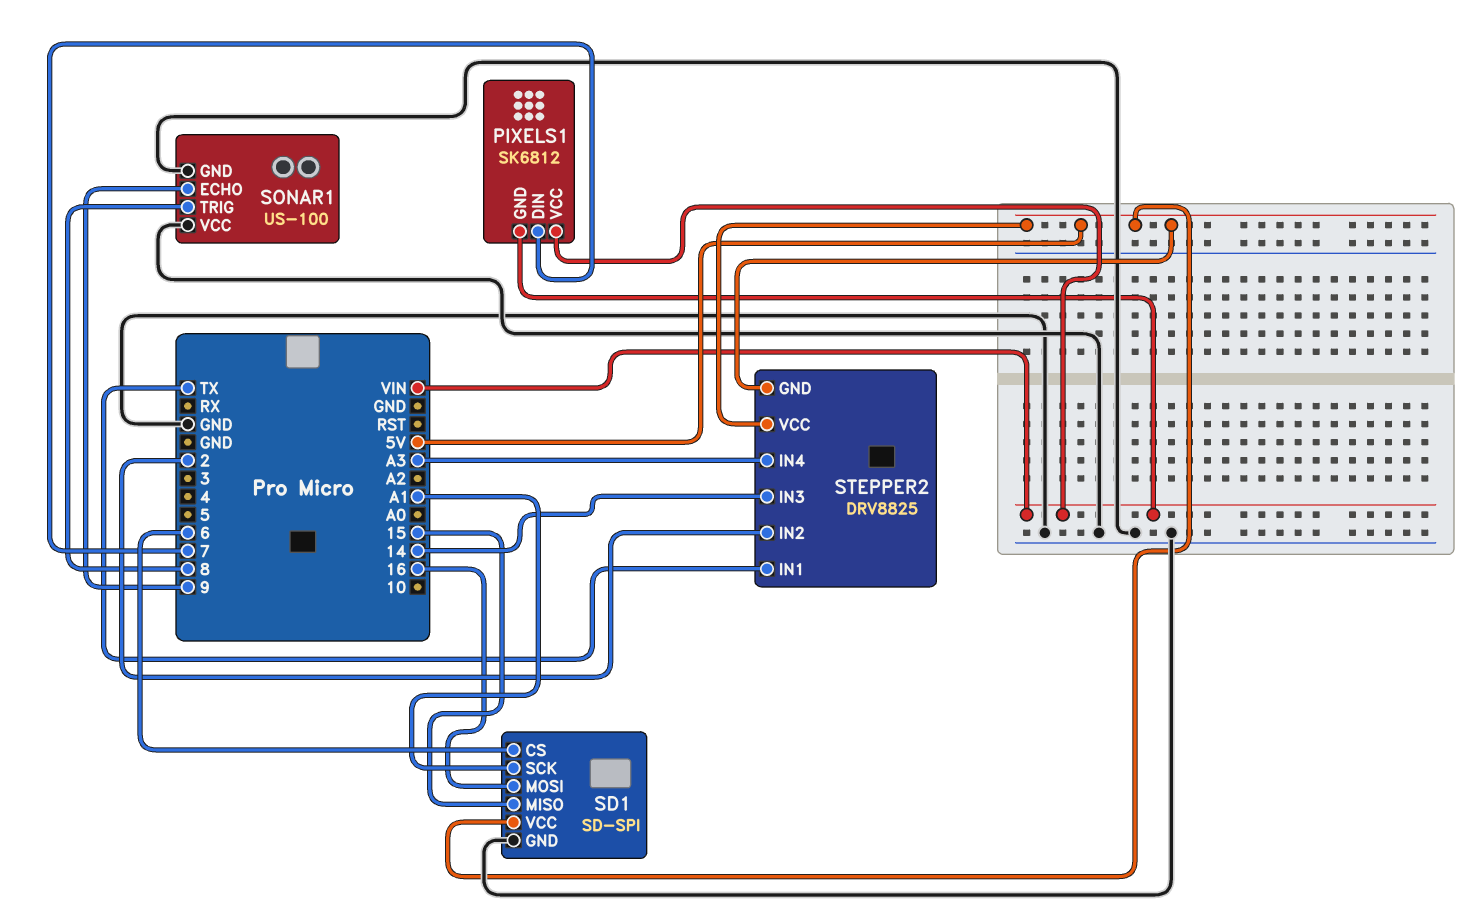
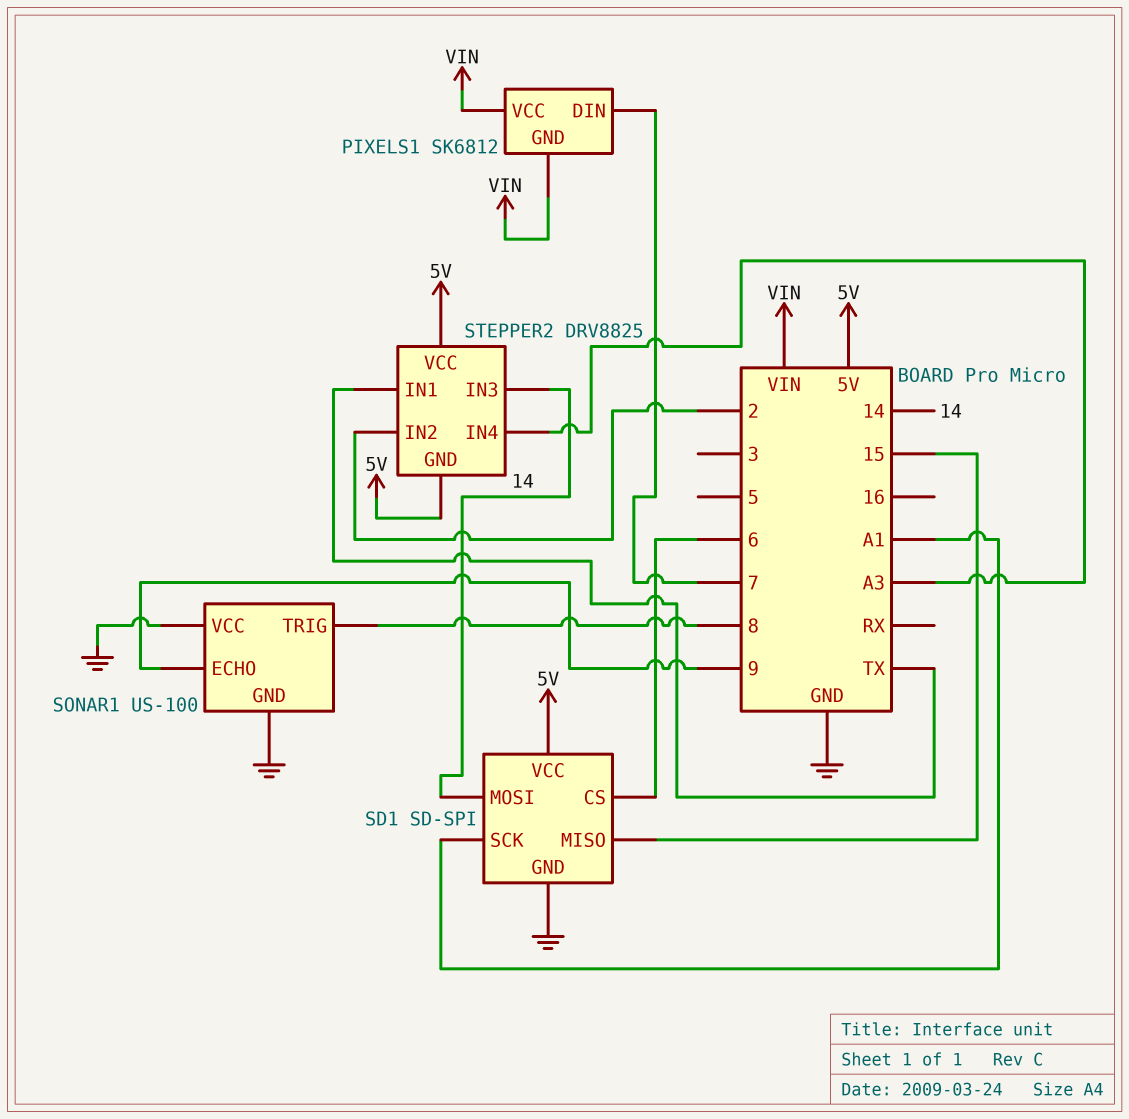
SD1 pin MOSI: 16 -> 14

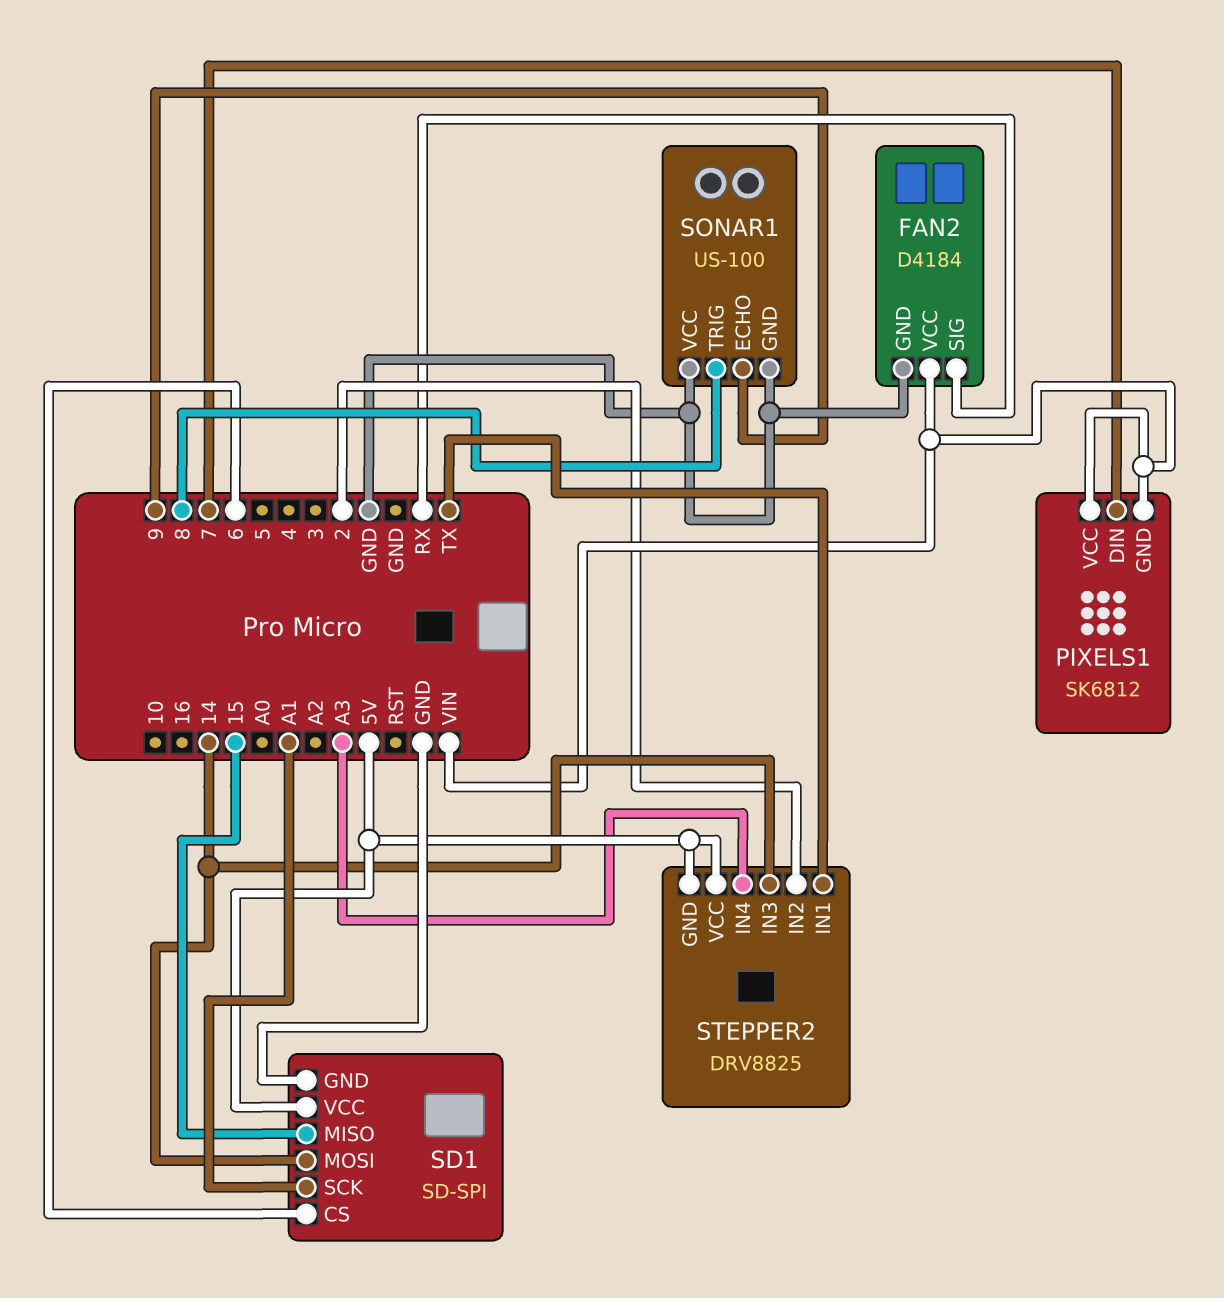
FAN2: none -> D4184
FAN2 pin GND: none -> GND
FAN2 pin SIG: none -> RX
FAN2 pin VCC: none -> VIN

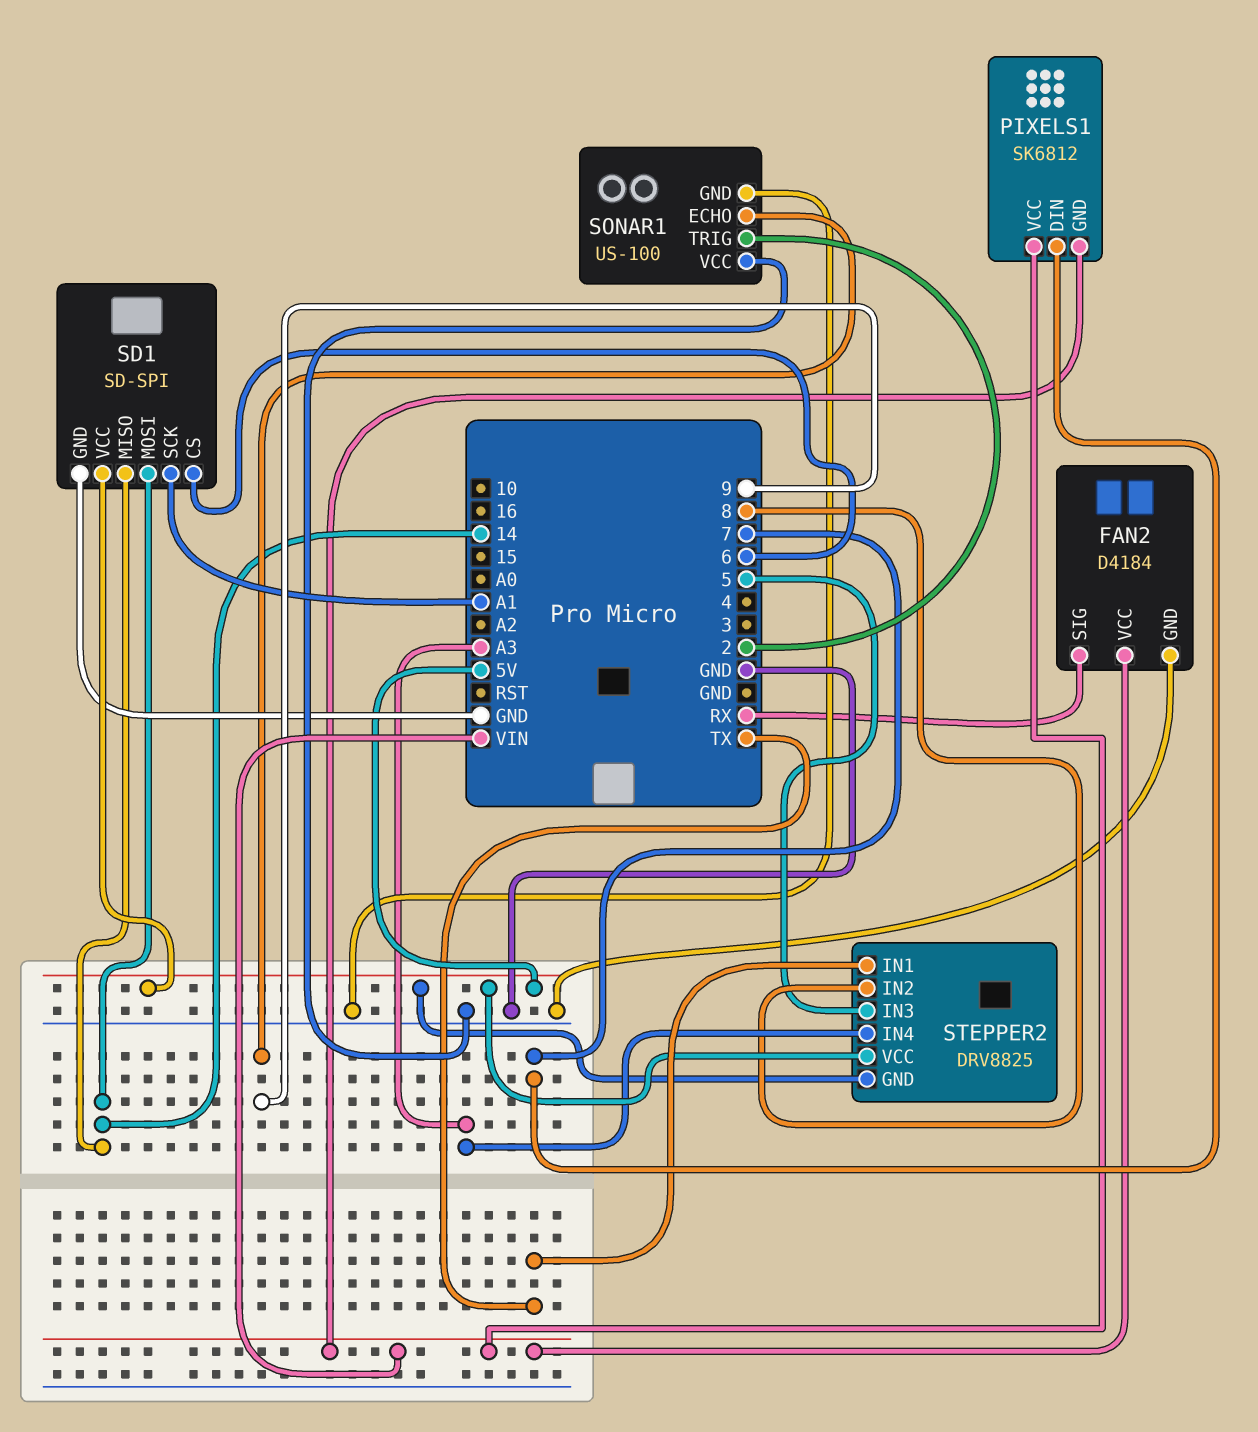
SD1 pin MISO: 15 -> 14
SONAR1 pin TRIG: 8 -> 2
STEPPER2 pin IN2: 2 -> 8
STEPPER2 pin IN3: 14 -> 5

